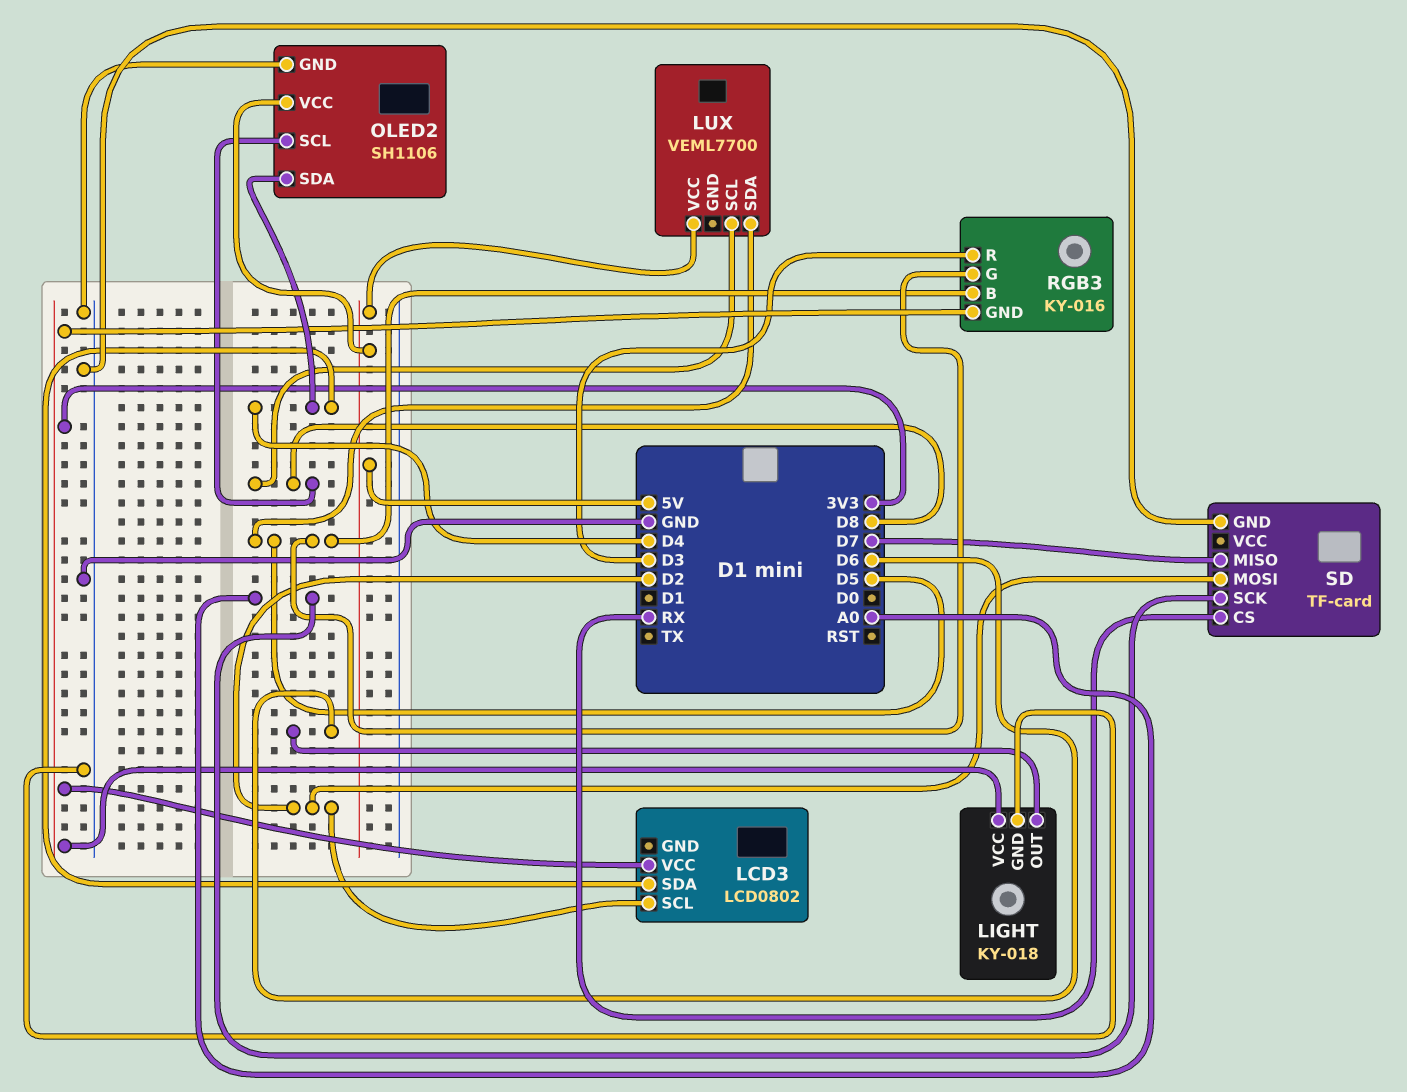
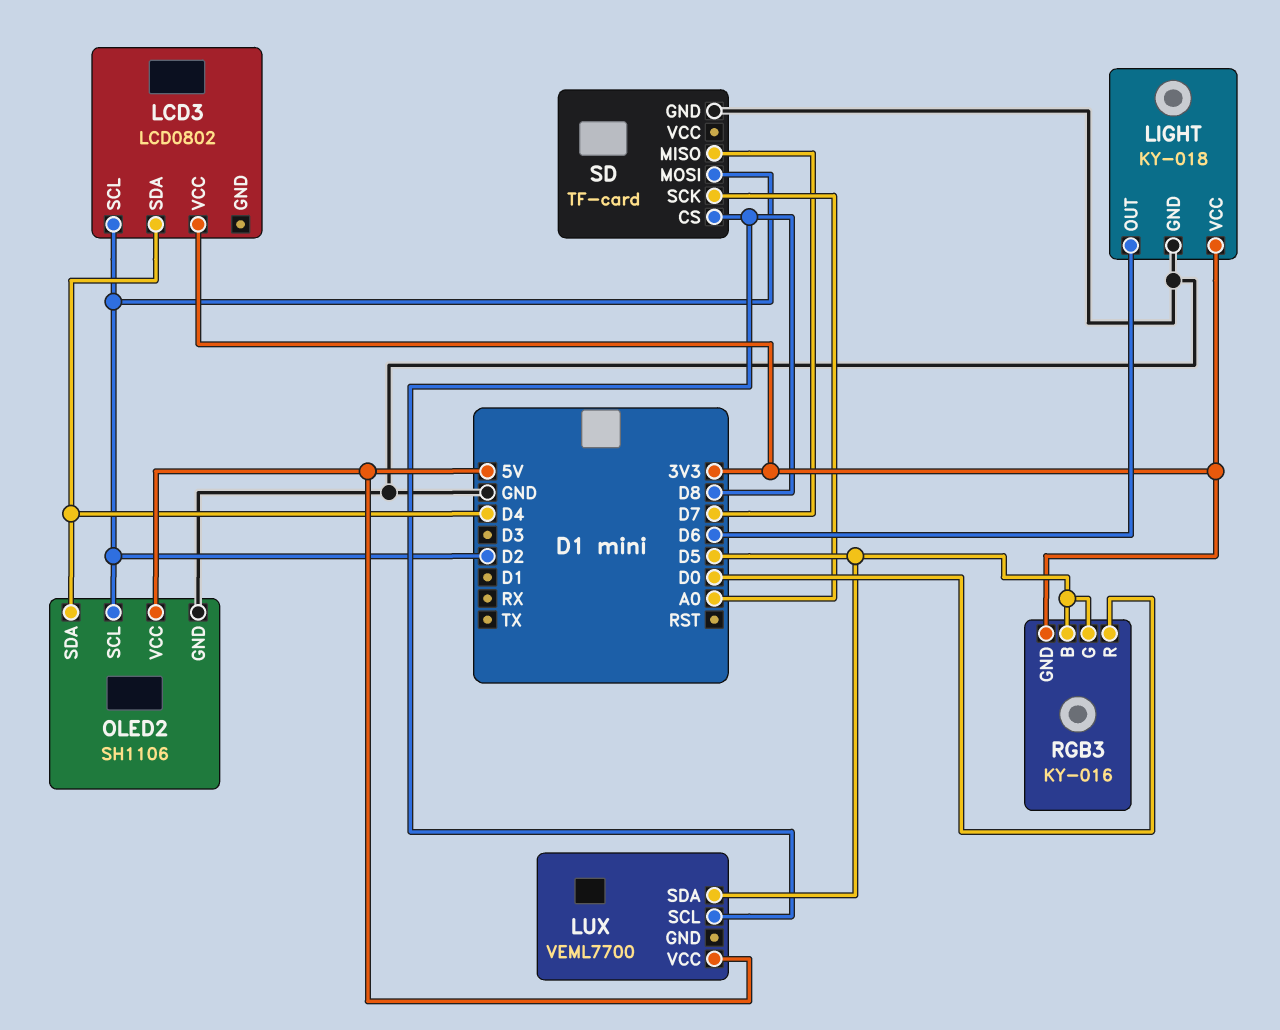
OLED2 pin SCL: D8 -> D2
RGB3 pin R: D3 -> D0
SD pin CS: RX -> D8

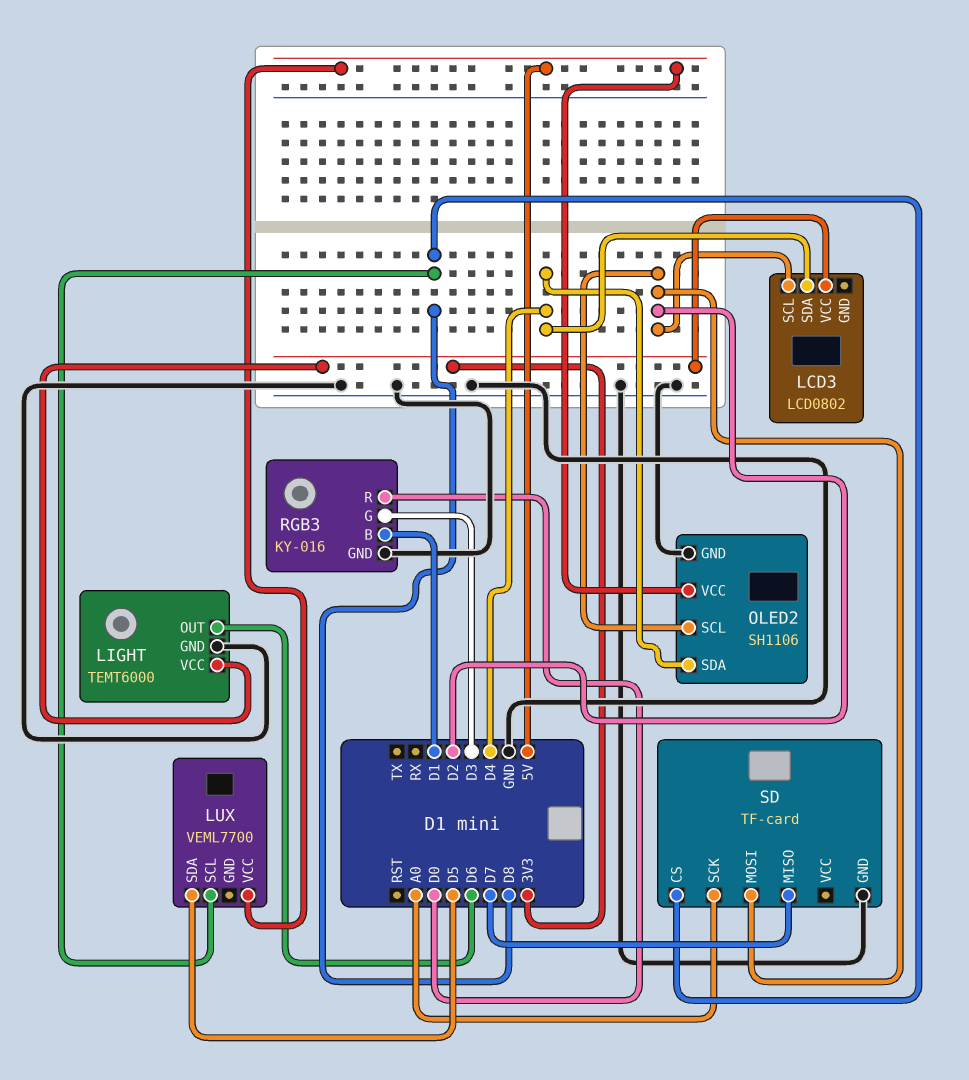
LIGHT: KY-018 -> TEMT6000
RGB3 pin B: D5 -> D1
RGB3 pin G: D5 -> D3
RGB3 pin GND: 3V3 -> GND

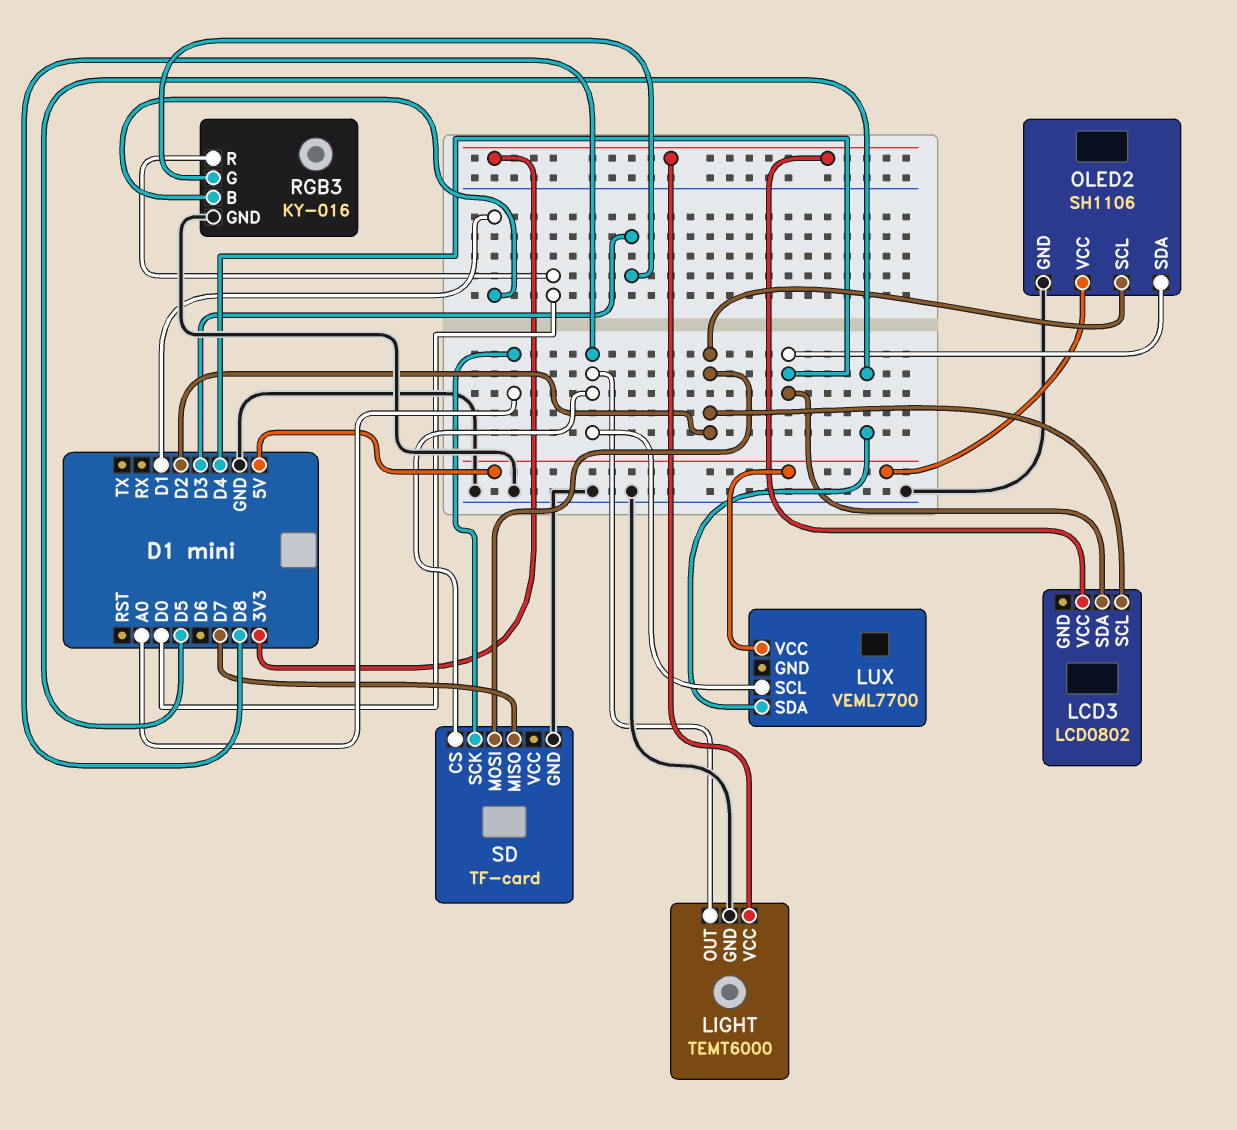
LIGHT pin OUT: D6 -> D8

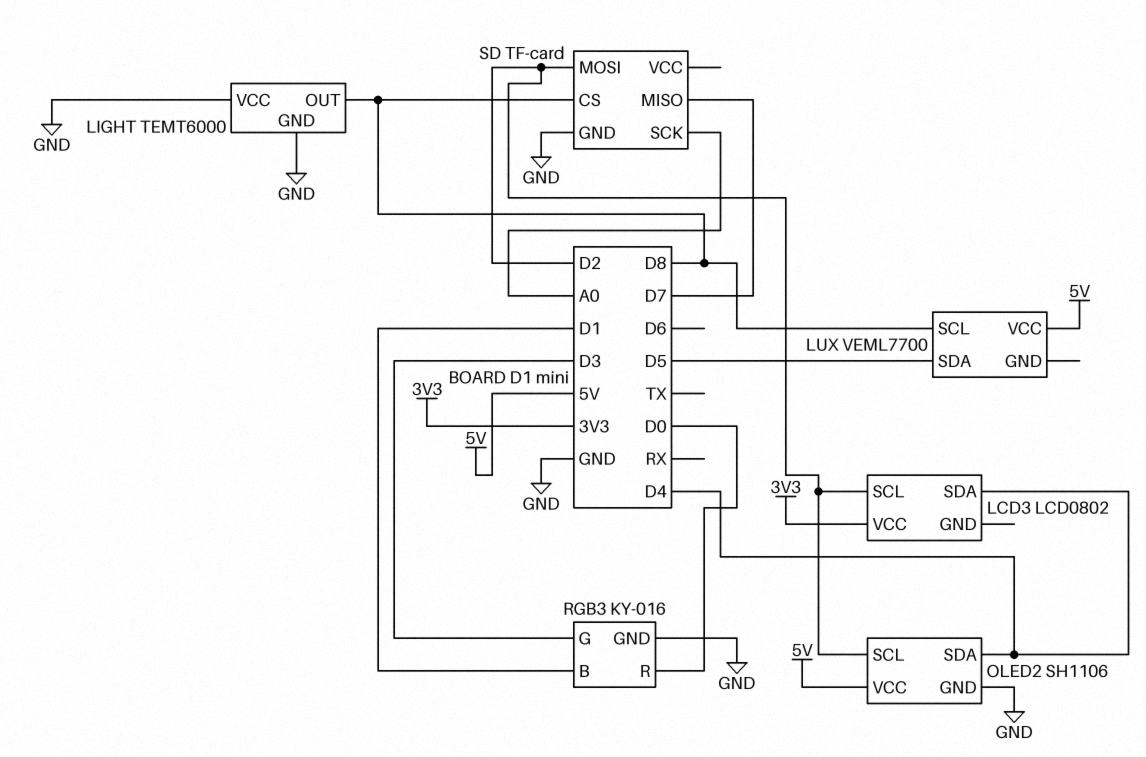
LIGHT pin VCC: 3V3 -> GND

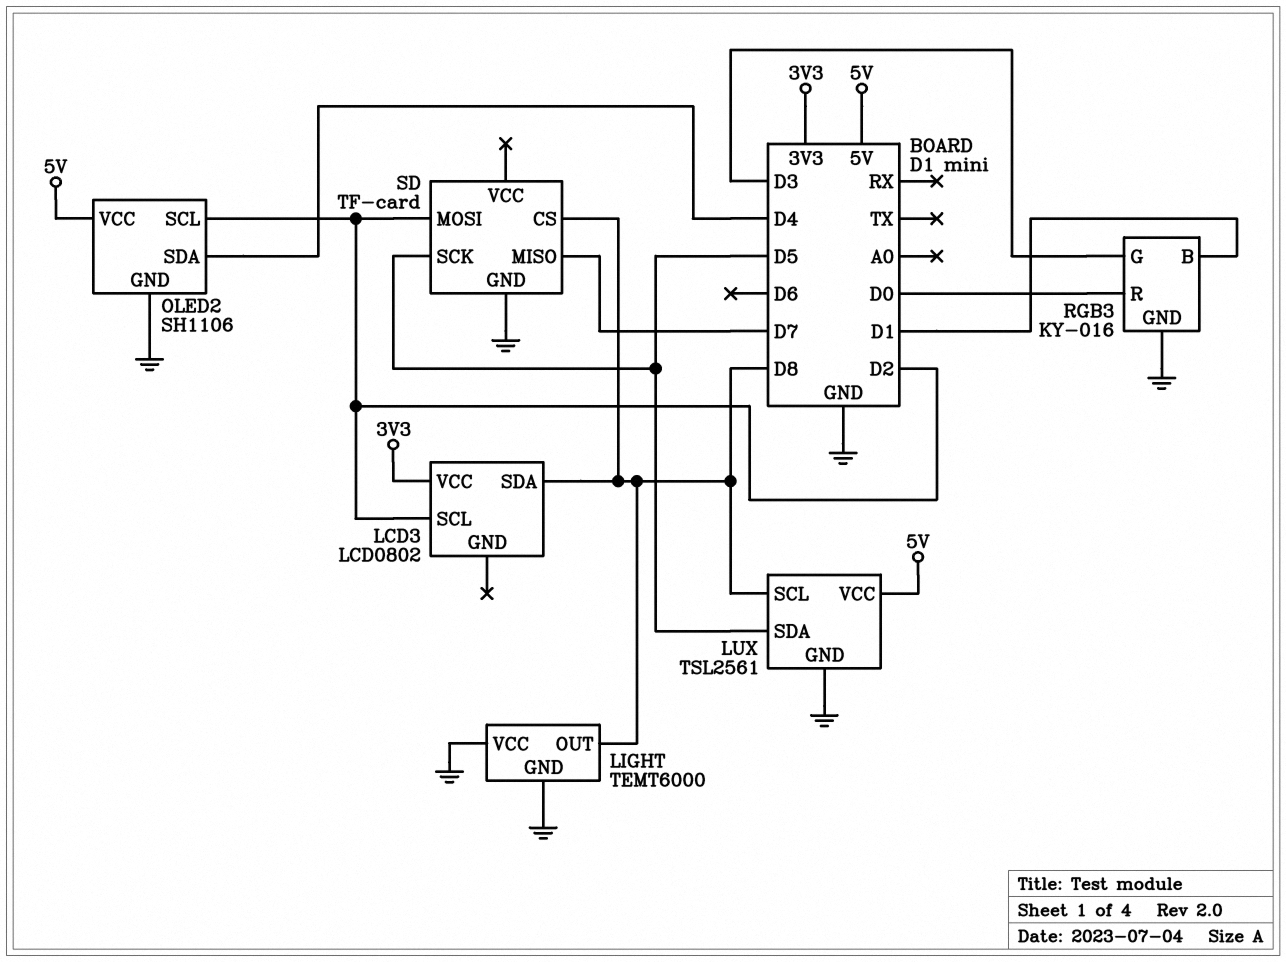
LCD3 pin SDA: D4 -> D8
LUX: VEML7700 -> TSL2561
LUX pin GND: none -> GND
SD pin SCK: A0 -> D5

